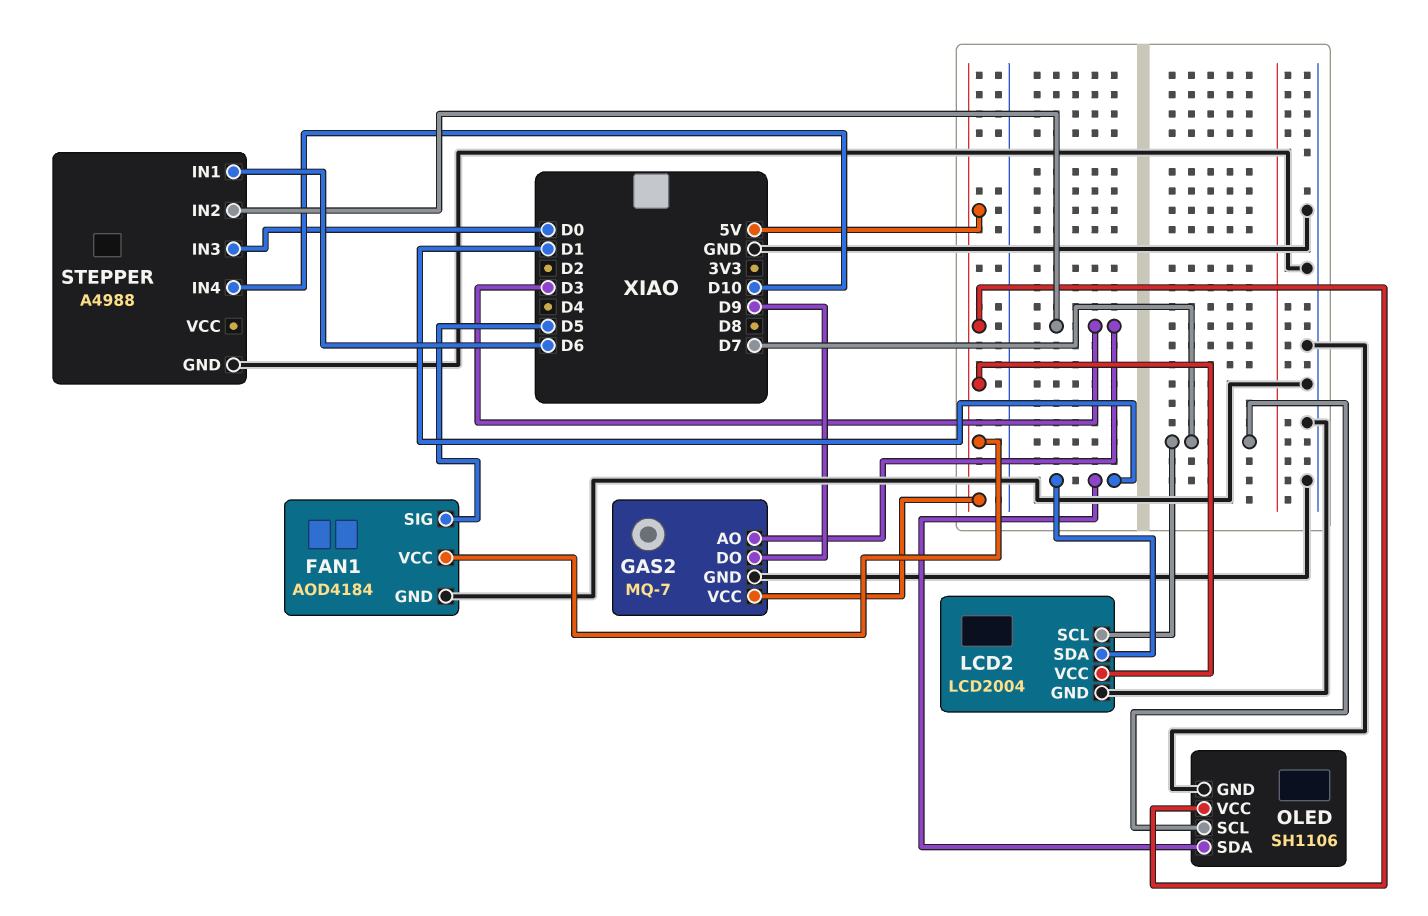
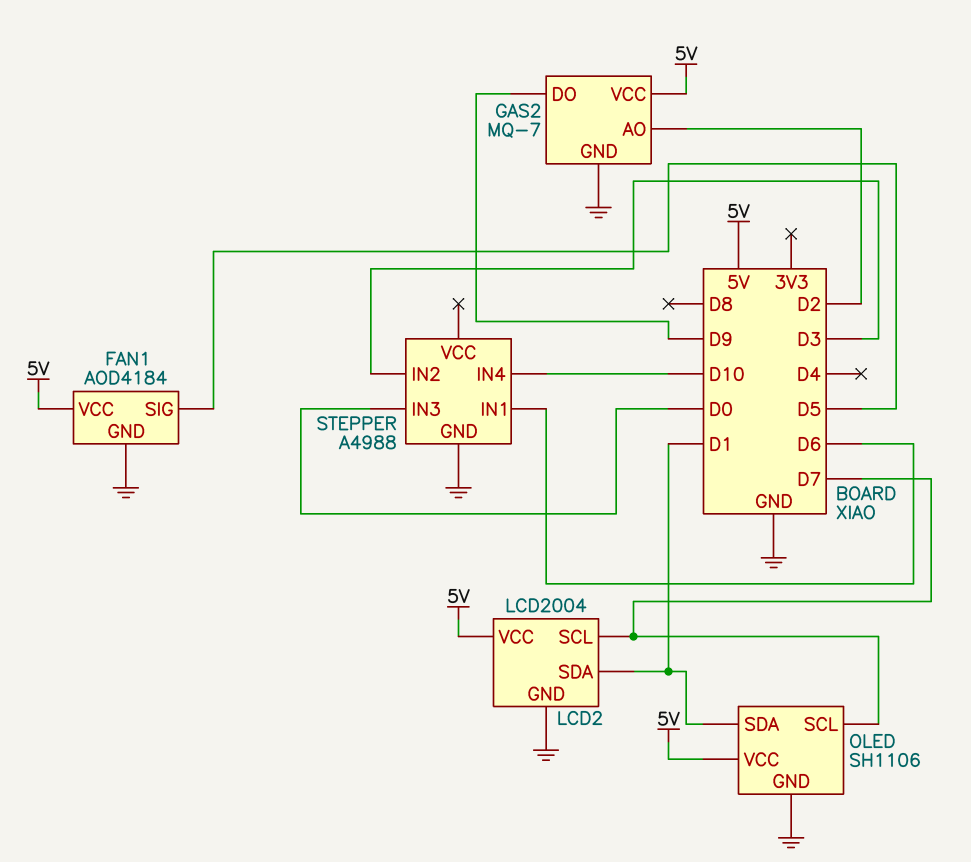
GAS2 pin AO: D3 -> D2

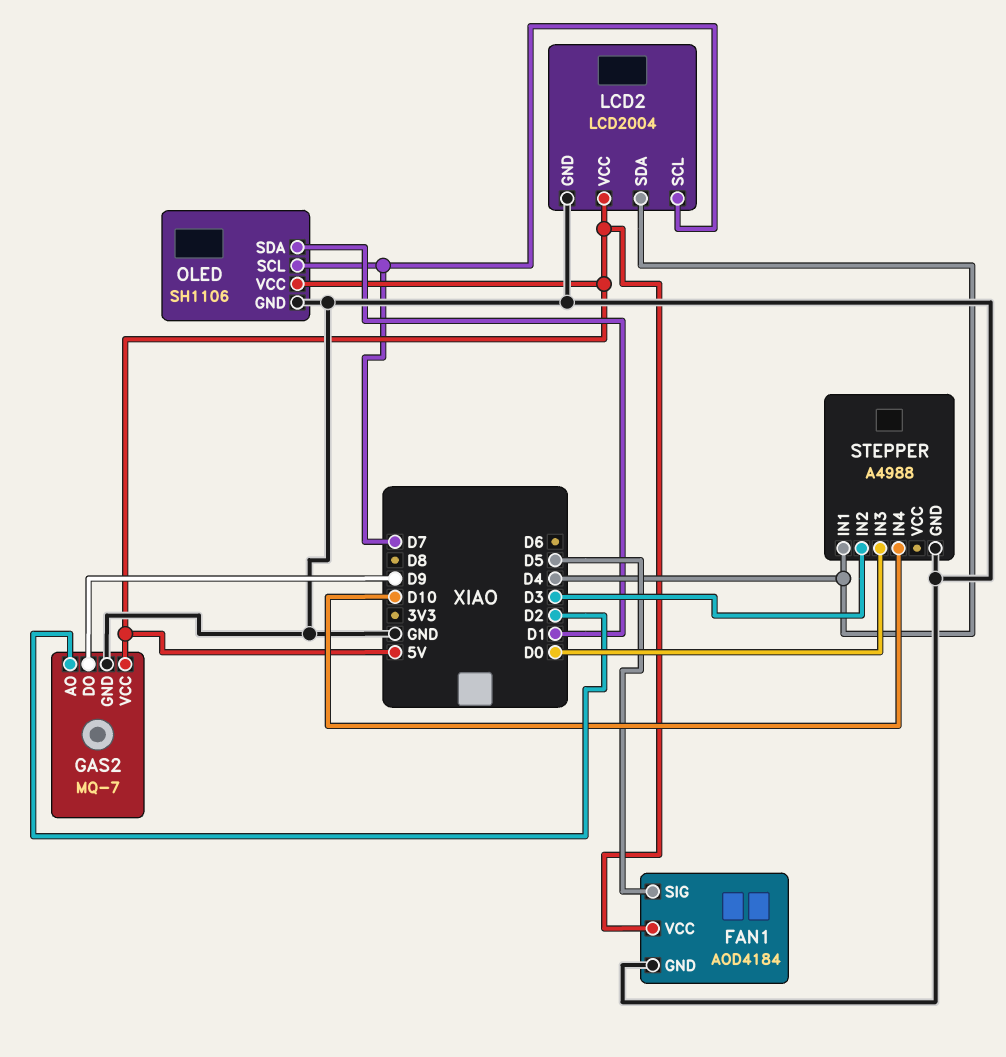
LCD2 pin SDA: D1 -> D4
STEPPER pin IN1: D6 -> D4

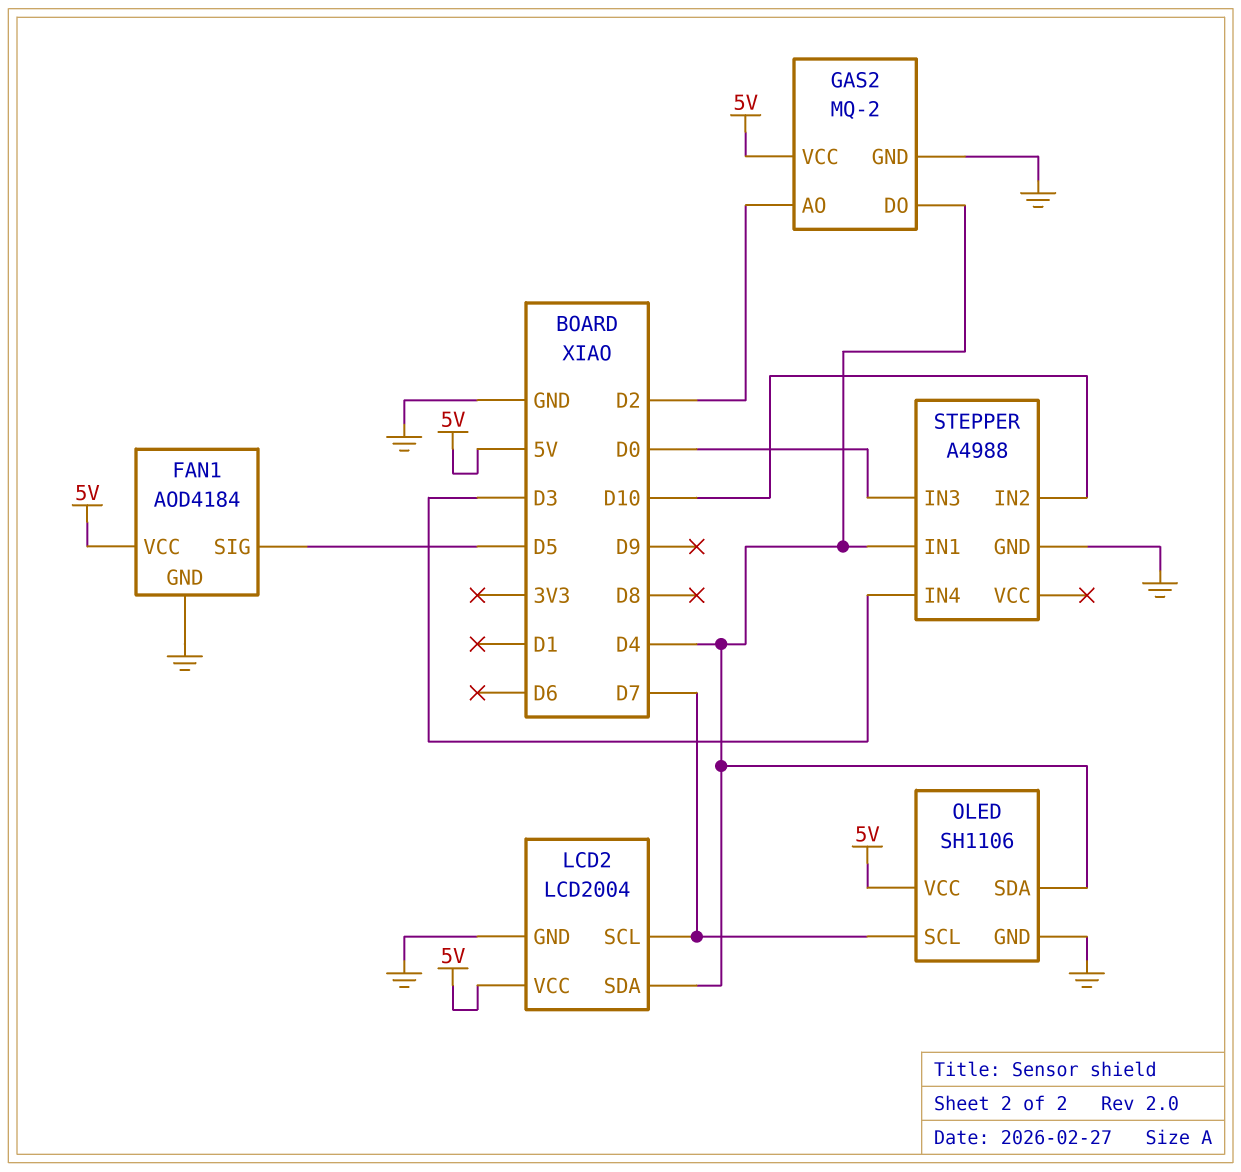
GAS2: MQ-7 -> MQ-2
GAS2 pin DO: D9 -> D4
OLED pin SDA: D1 -> D4
STEPPER pin IN2: D3 -> D10
STEPPER pin IN4: D10 -> D3

